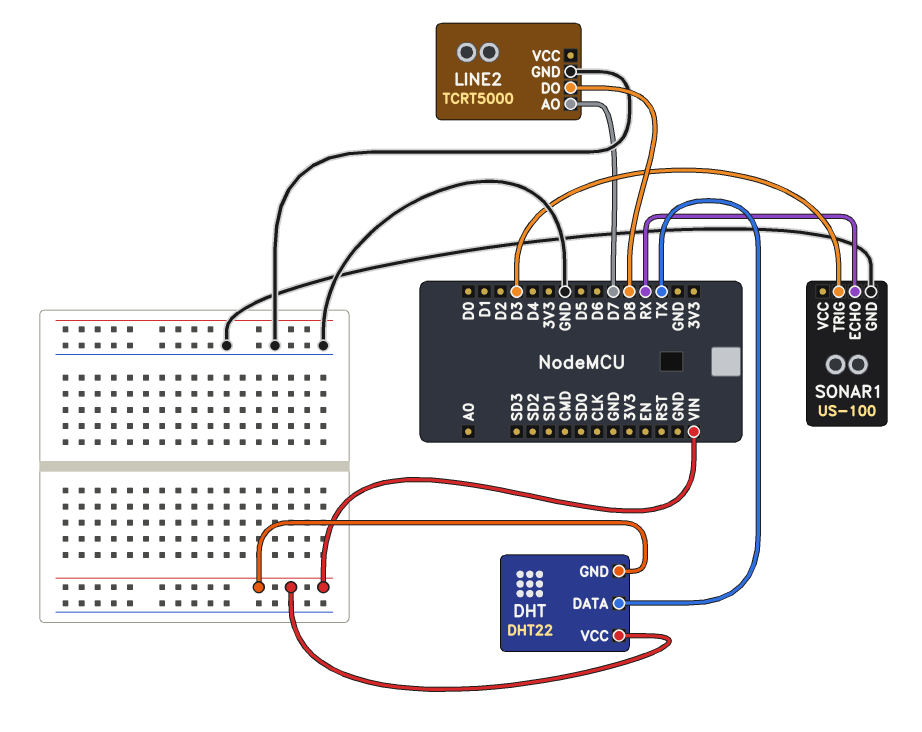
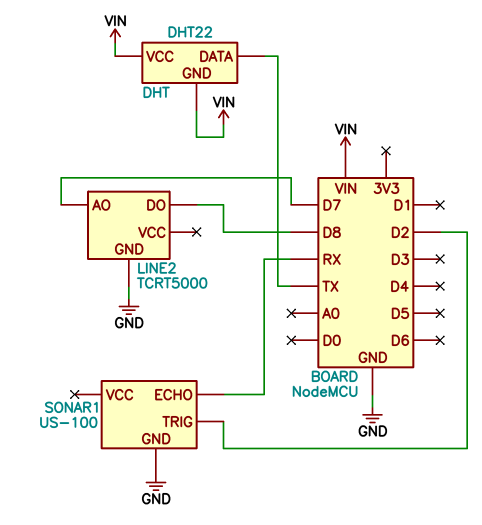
SONAR1 pin TRIG: D3 -> D2

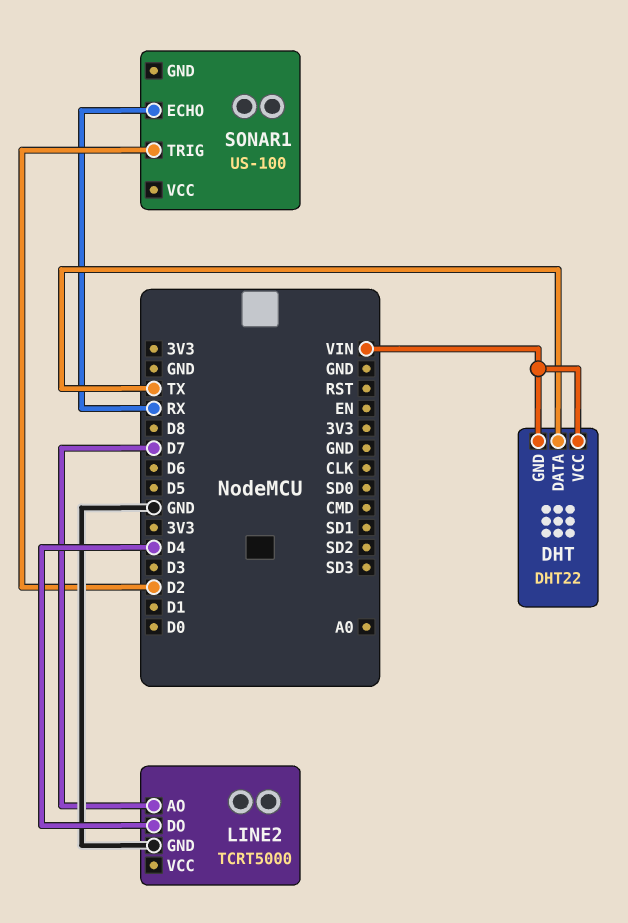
LINE2 pin DO: D8 -> D4
SONAR1 pin GND: GND -> none

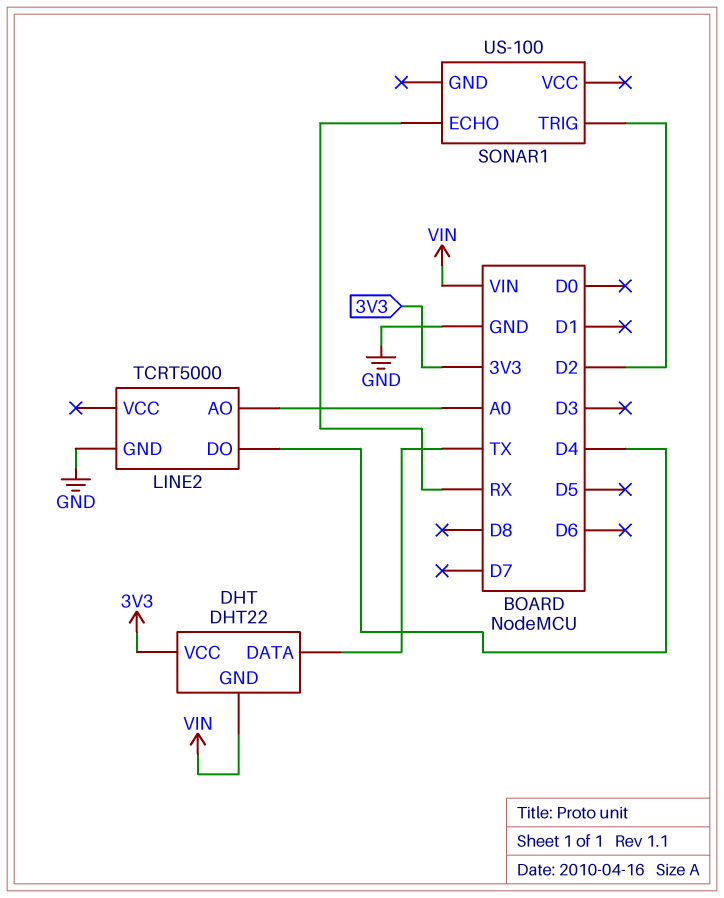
DHT pin VCC: VIN -> 3V3
LINE2 pin AO: D7 -> A0

